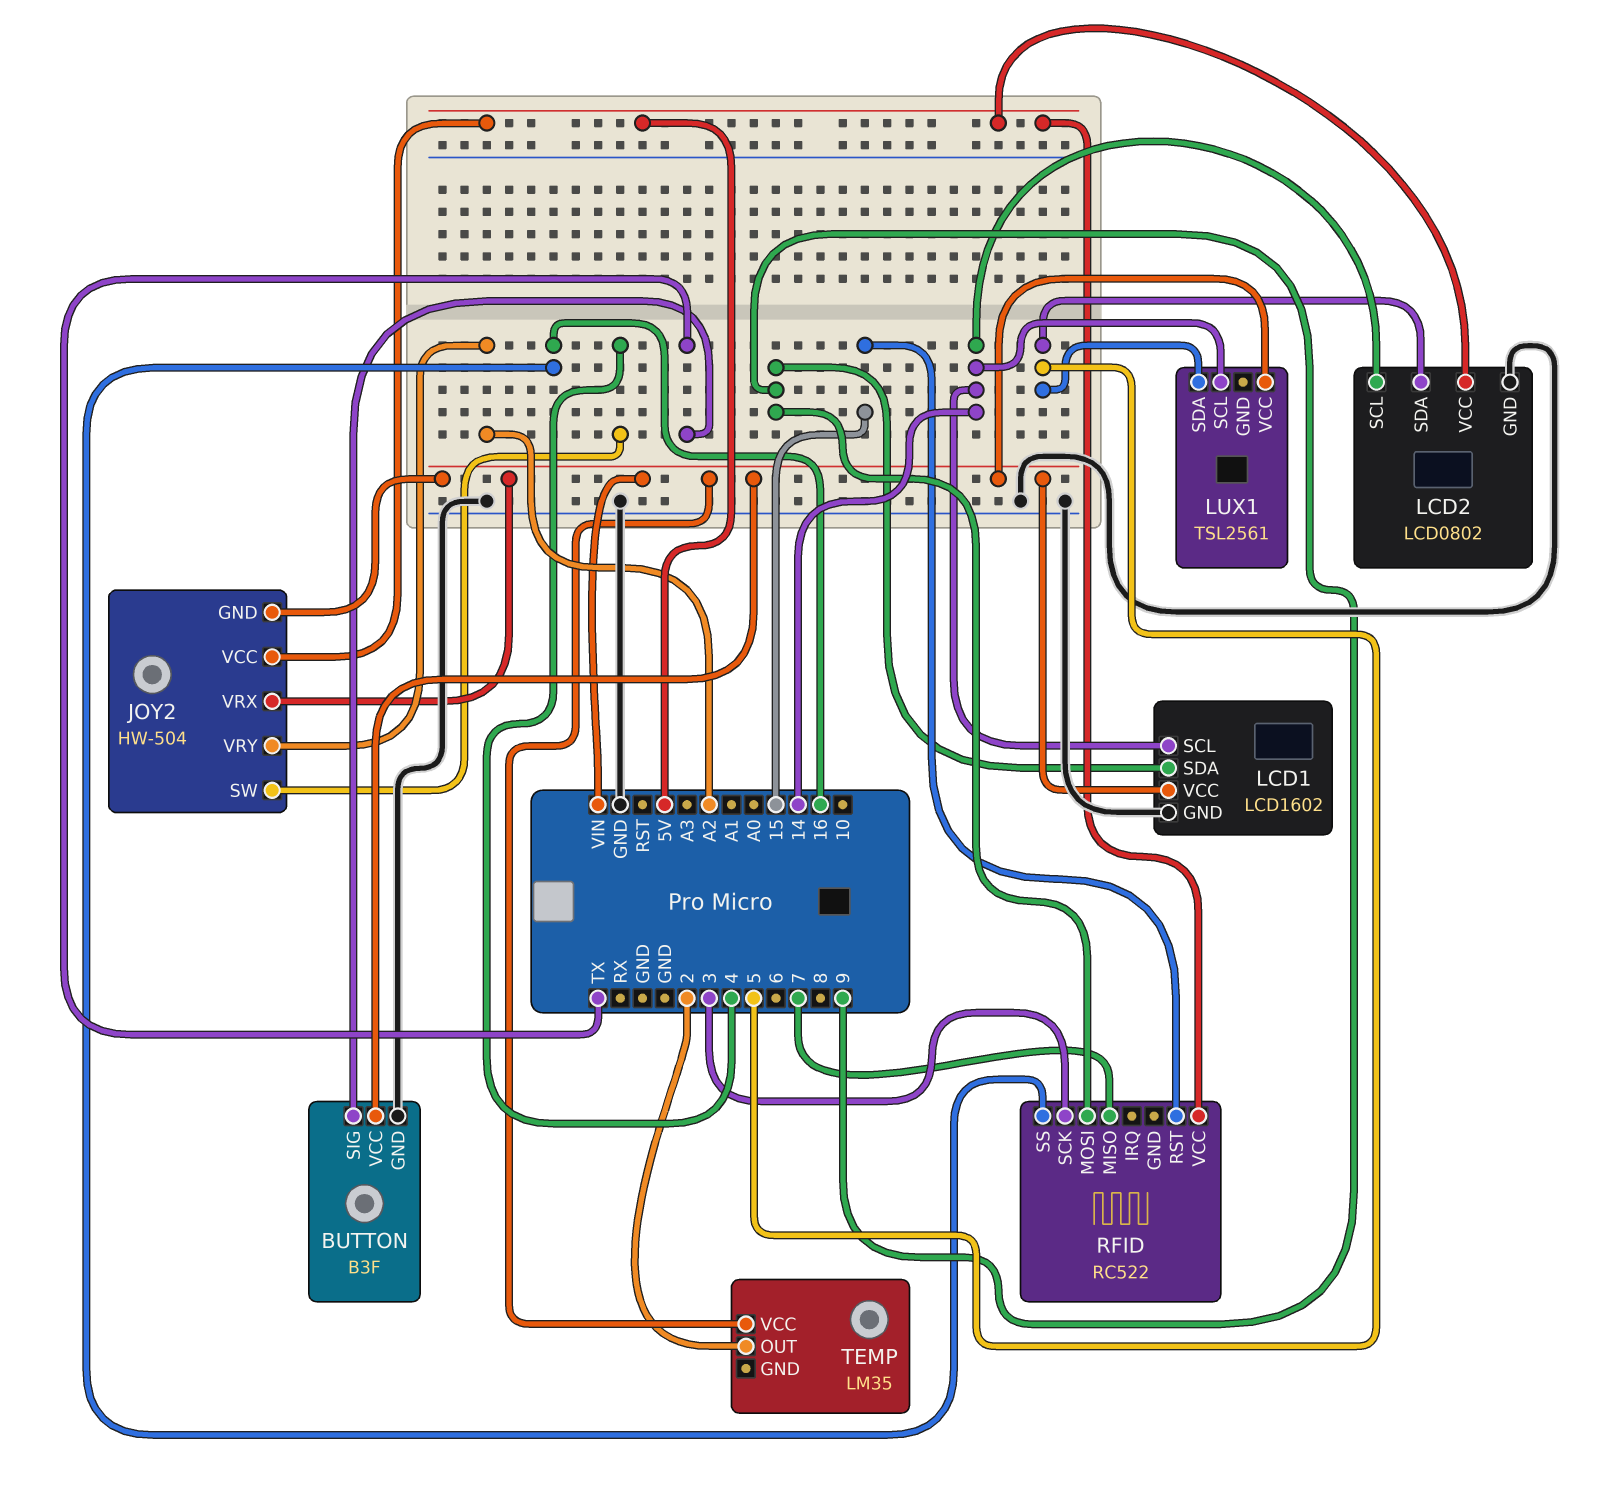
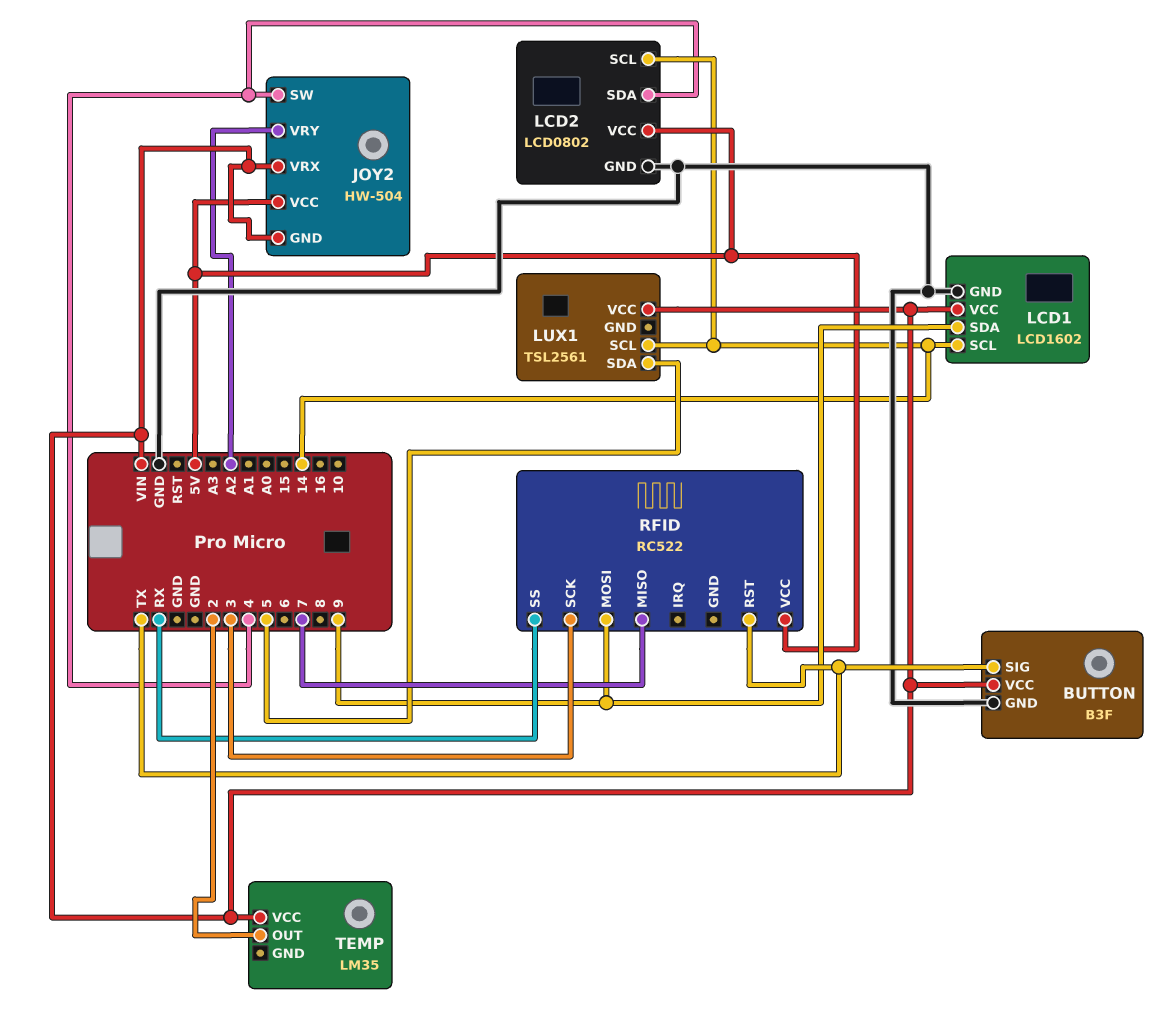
LCD2 pin SDA: 5 -> 4
RFID pin RST: 15 -> TX
RFID pin SS: 16 -> RX

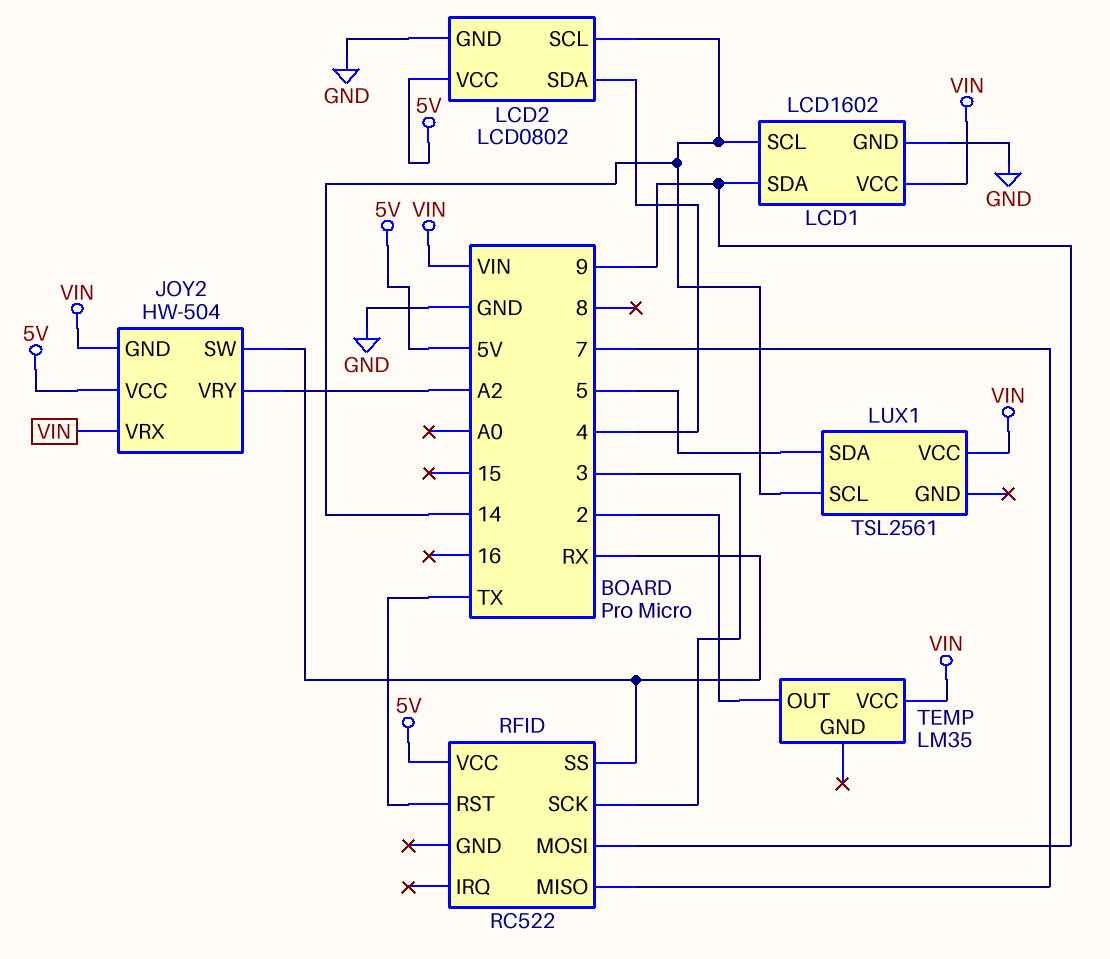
BUTTON: B3F -> none
BUTTON pin GND: GND -> none
BUTTON pin SIG: TX -> none
BUTTON pin VCC: VIN -> none
JOY2 pin SW: 4 -> RX

